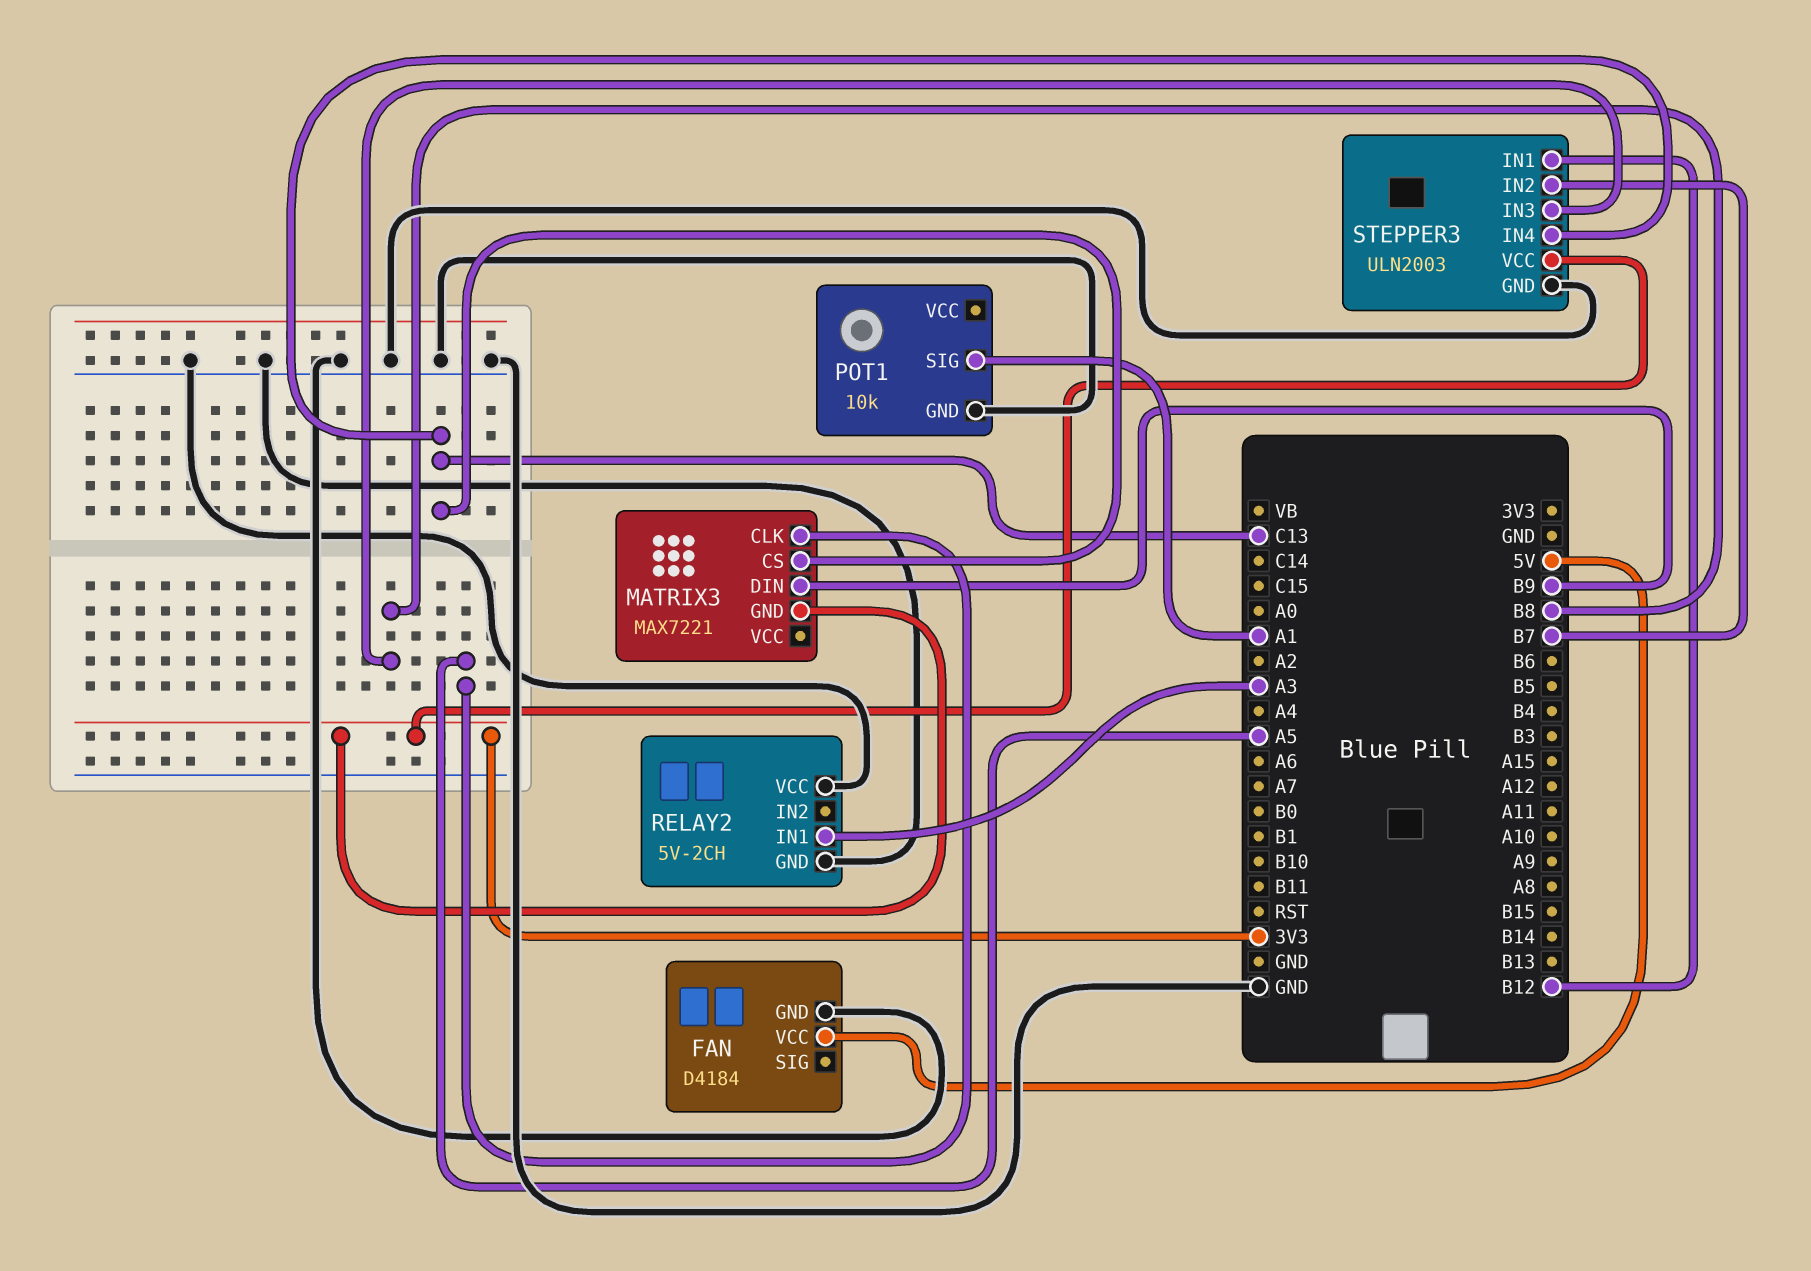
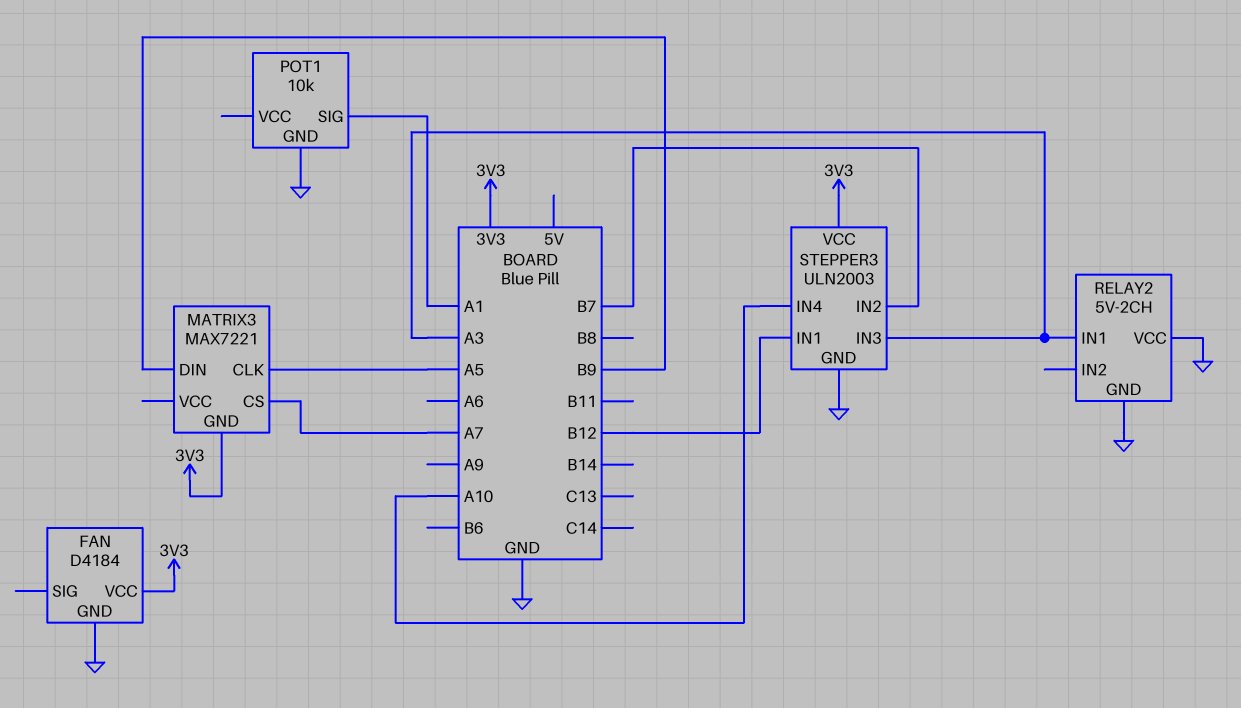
FAN pin VCC: 5V -> 3V3
MATRIX3 pin CS: C13 -> A7
STEPPER3 pin IN3: B8 -> A3
STEPPER3 pin IN4: C13 -> A10

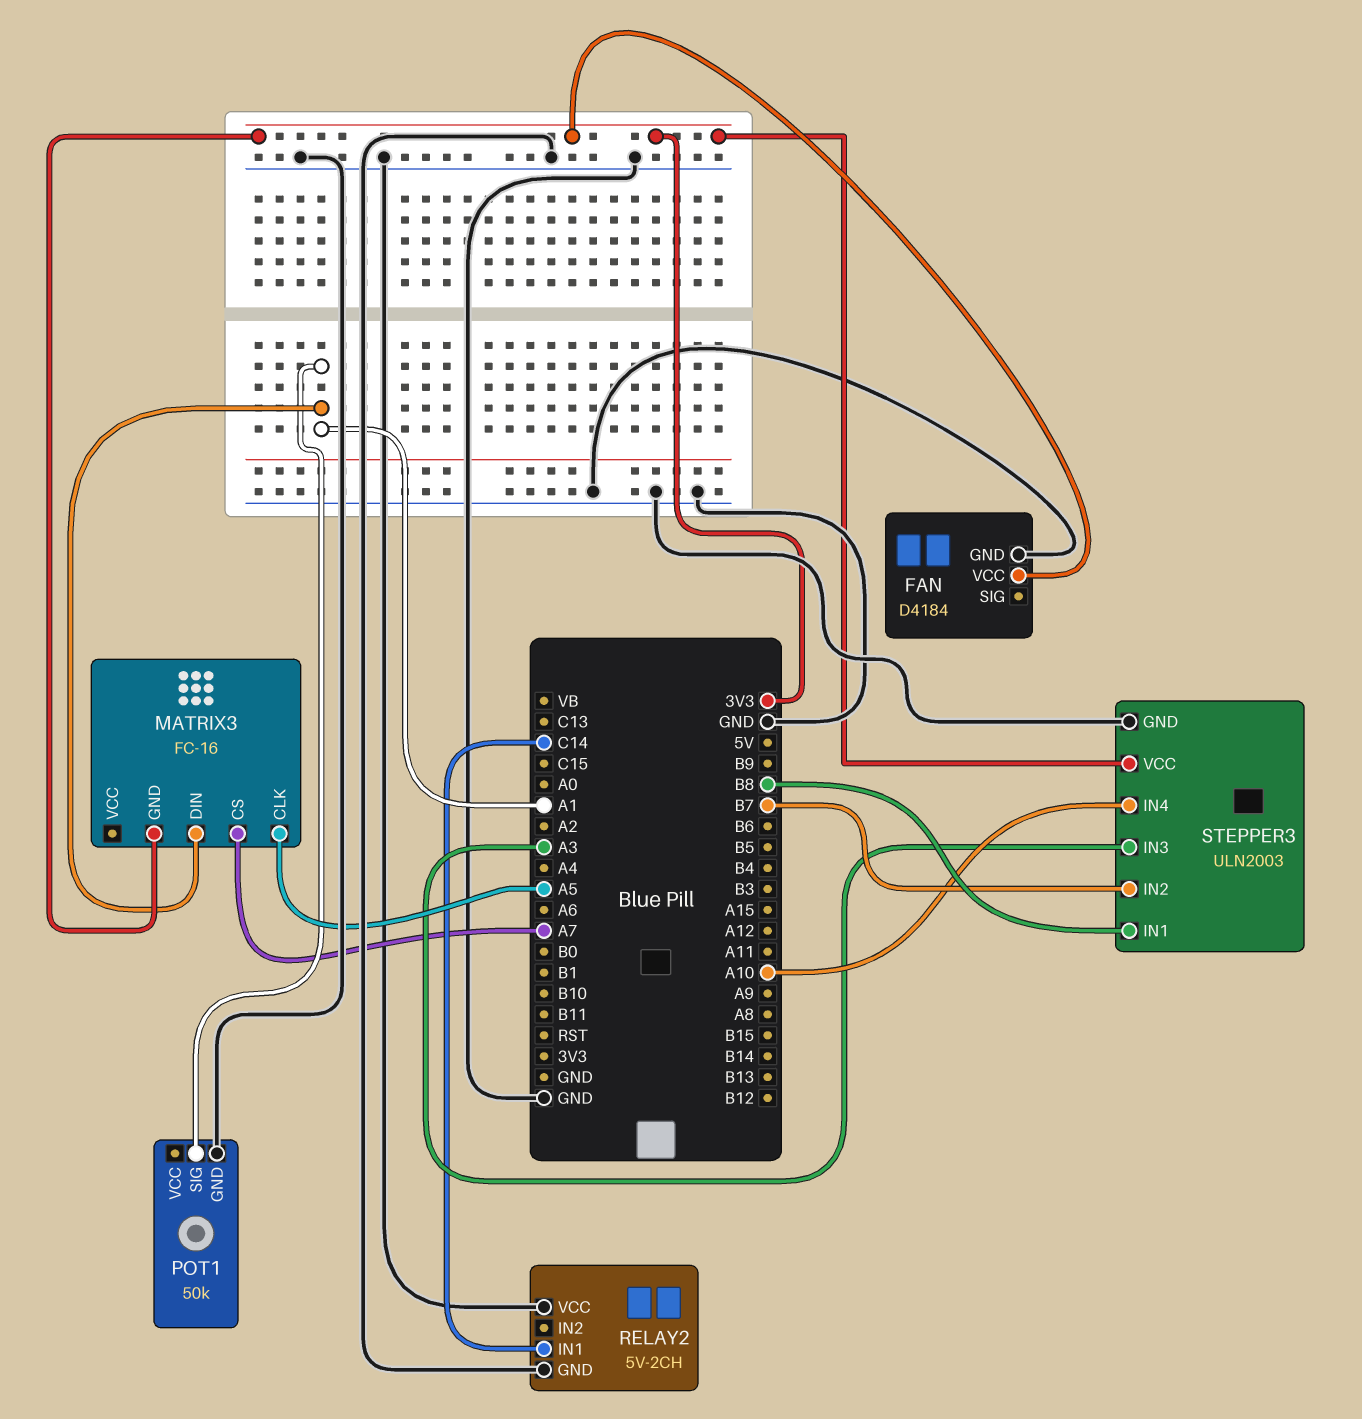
MATRIX3: MAX7221 -> FC-16
MATRIX3 pin DIN: B9 -> A1
POT1: 10k -> 50k
RELAY2 pin IN1: A3 -> C14
STEPPER3 pin IN1: B12 -> B8

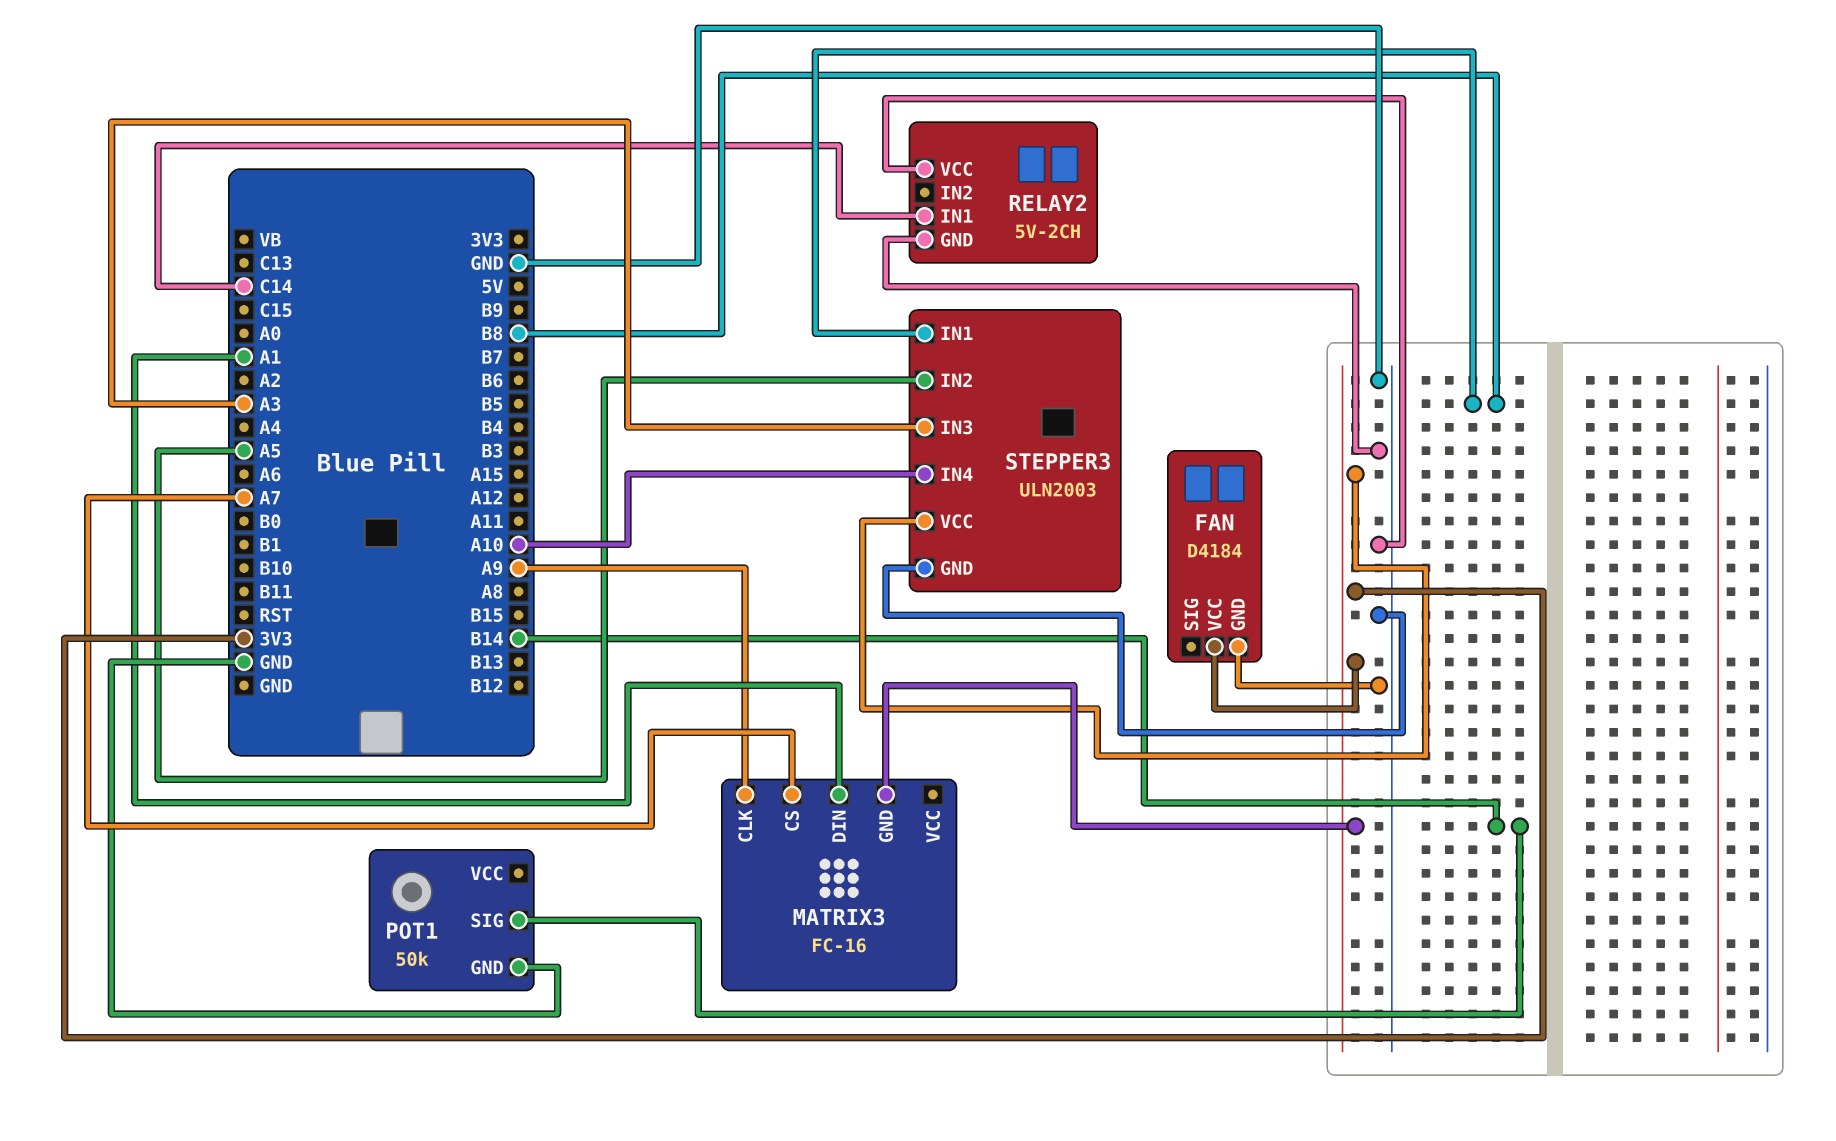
MATRIX3 pin CLK: A5 -> A9
POT1 pin SIG: A1 -> B14
STEPPER3 pin IN2: B7 -> A5

